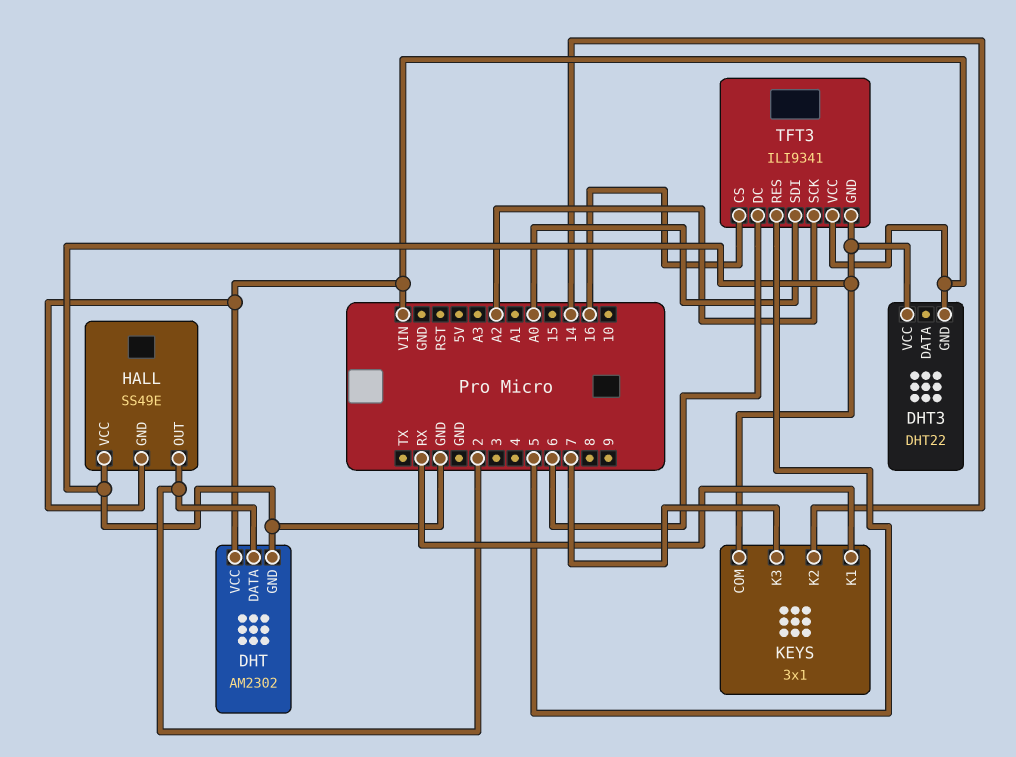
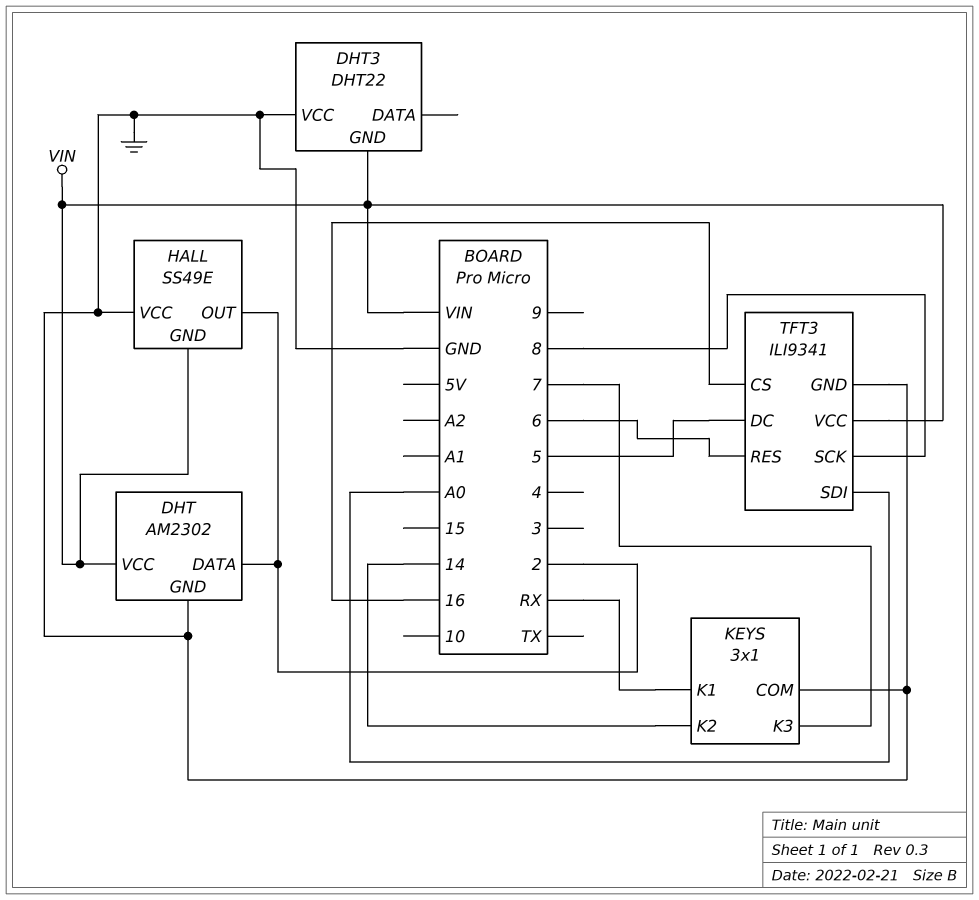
TFT3 pin DC: 6 -> 5
TFT3 pin RES: 5 -> 6
TFT3 pin SCK: A2 -> 8

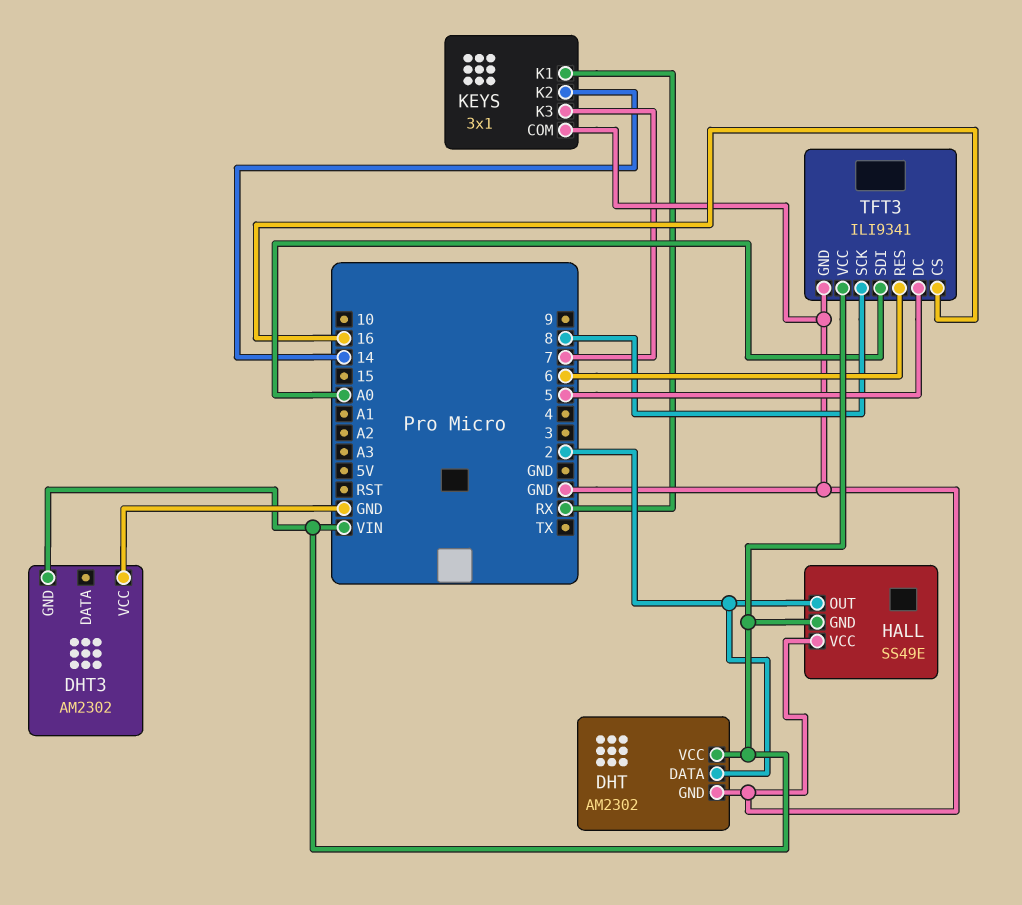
DHT3: DHT22 -> AM2302

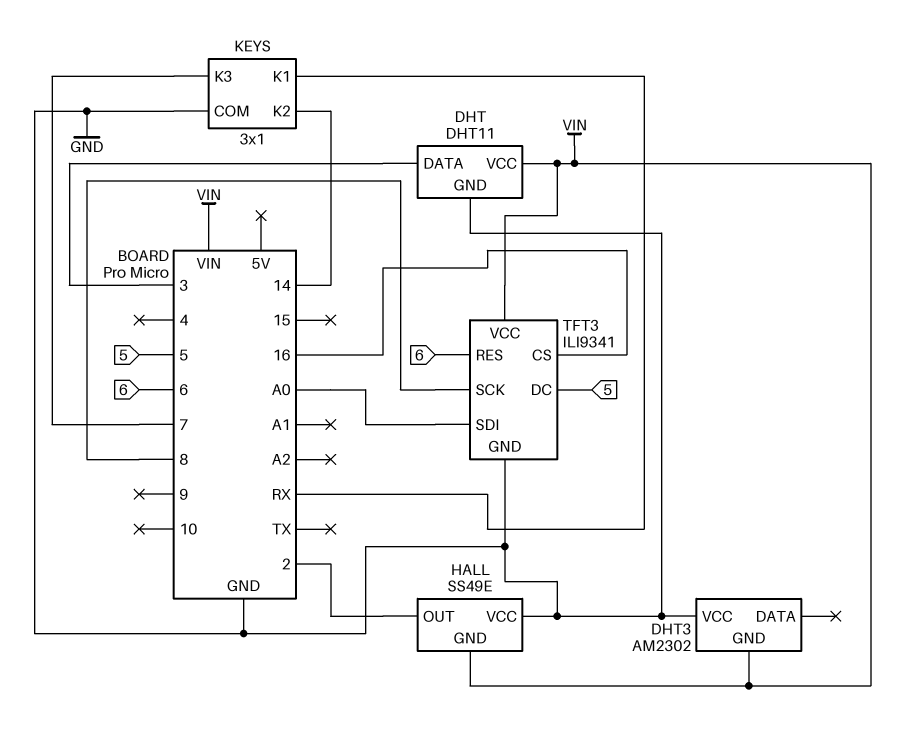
DHT: AM2302 -> DHT11
DHT pin DATA: 2 -> 3

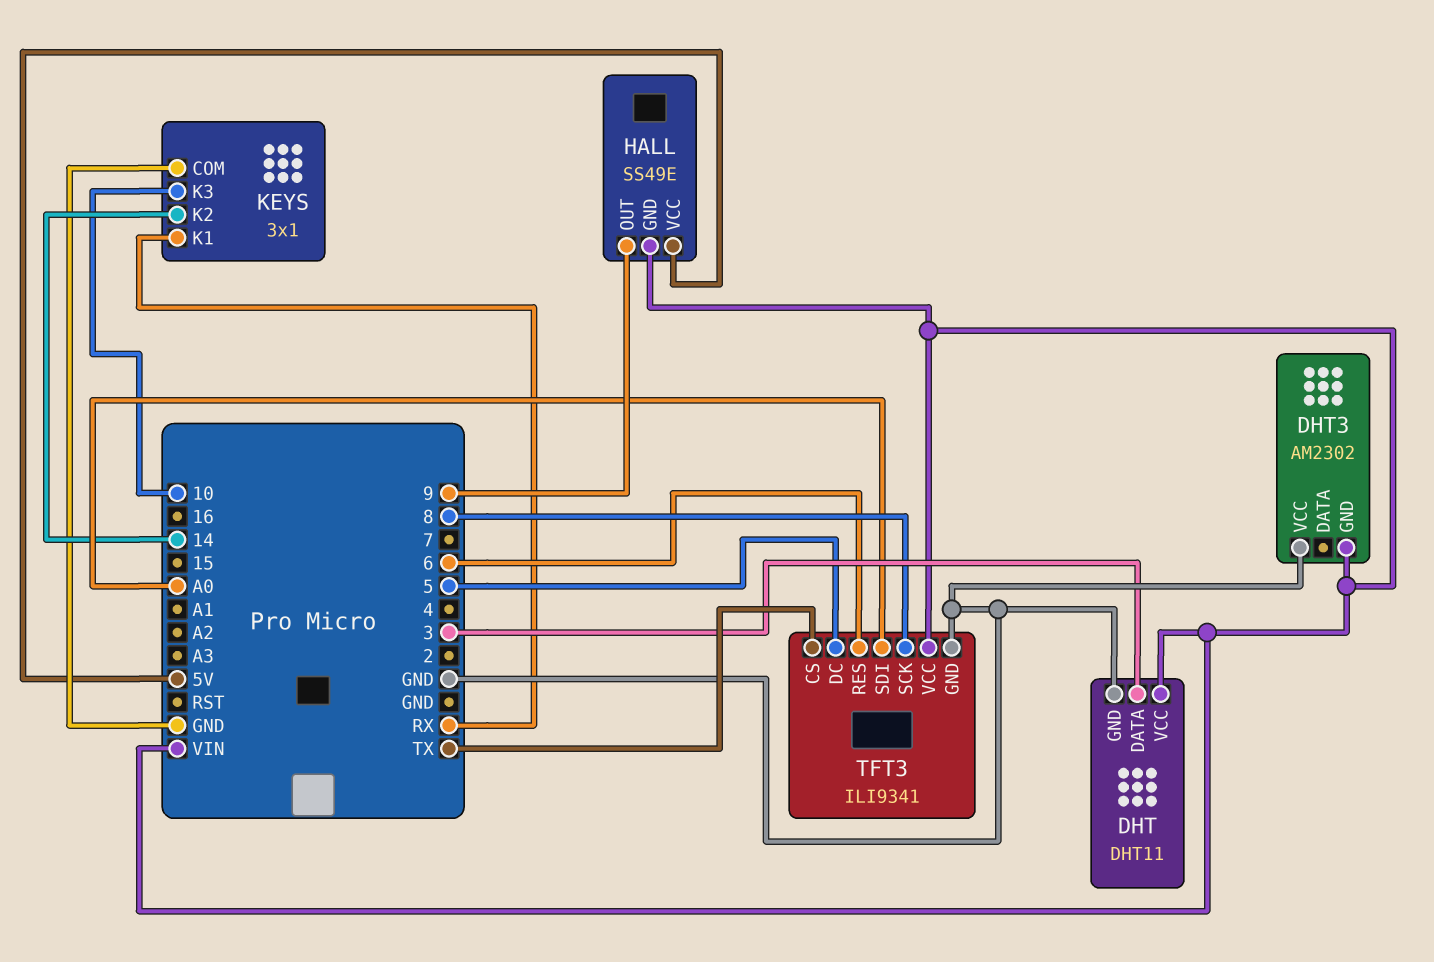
HALL pin OUT: 2 -> 9
HALL pin VCC: GND -> 5V
KEYS pin K3: 7 -> 10
TFT3 pin CS: 16 -> TX

